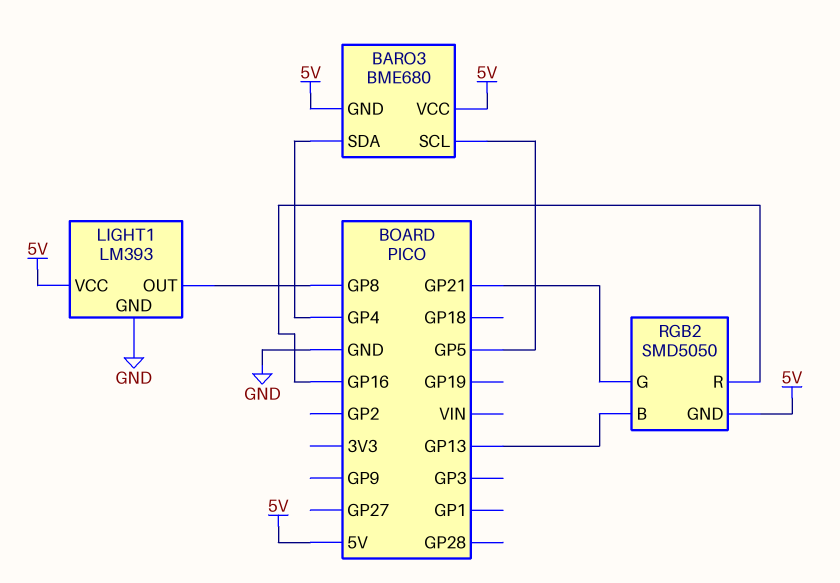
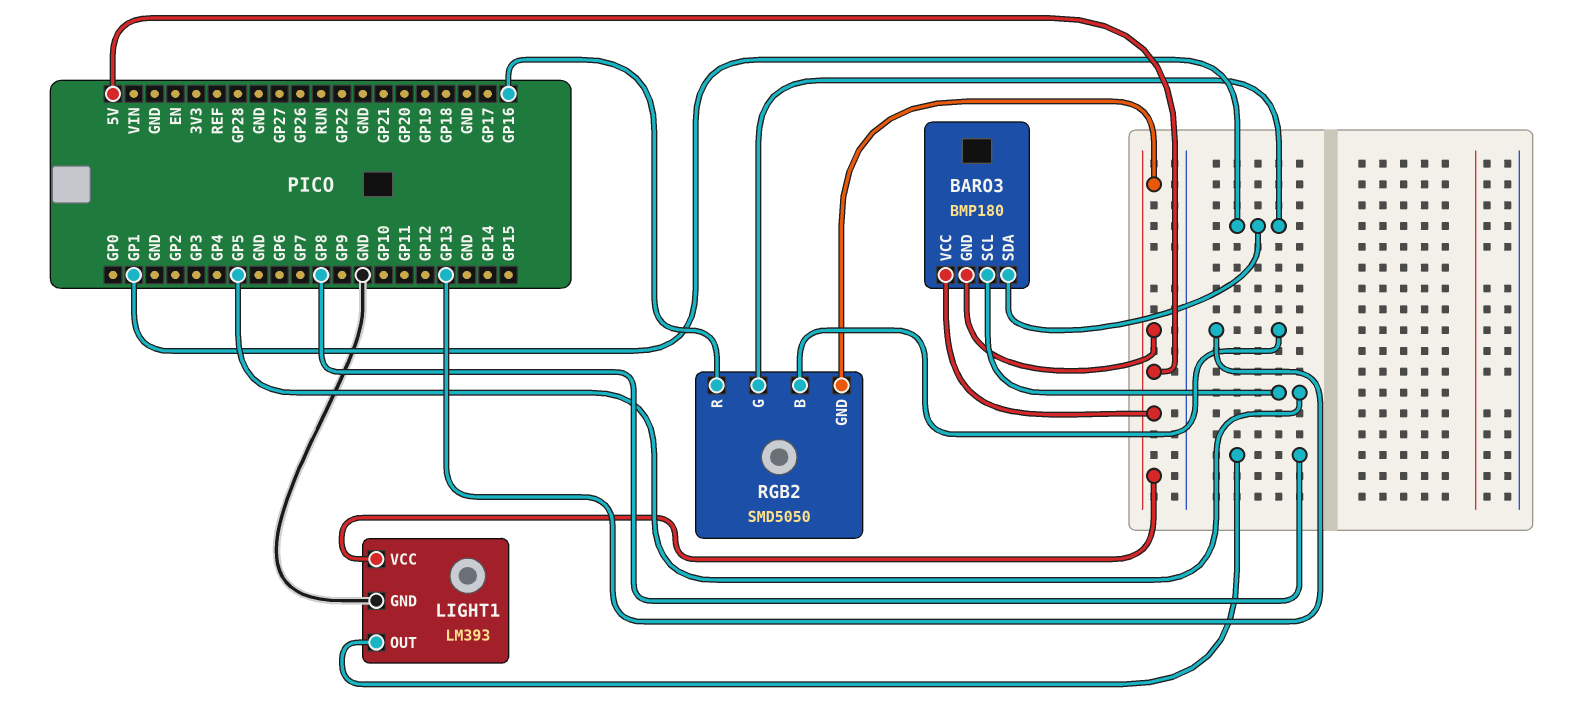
BARO3: BME680 -> BMP180
BARO3 pin SDA: GP4 -> GP1
RGB2 pin G: GP21 -> GP1

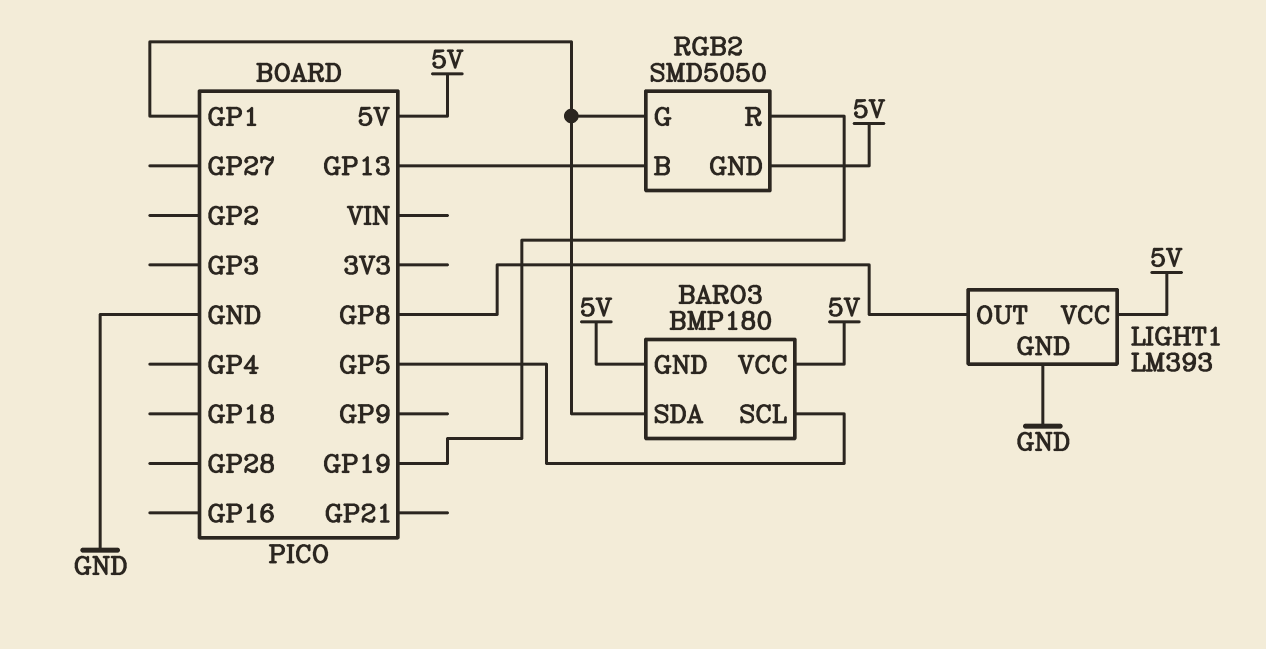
RGB2 pin R: GP16 -> GP19

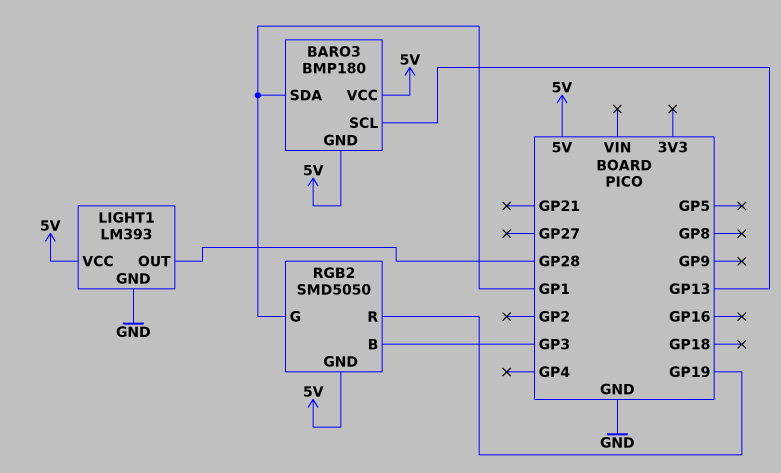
BARO3 pin SCL: GP5 -> GP13
LIGHT1 pin OUT: GP8 -> GP28
RGB2 pin B: GP13 -> GP3

